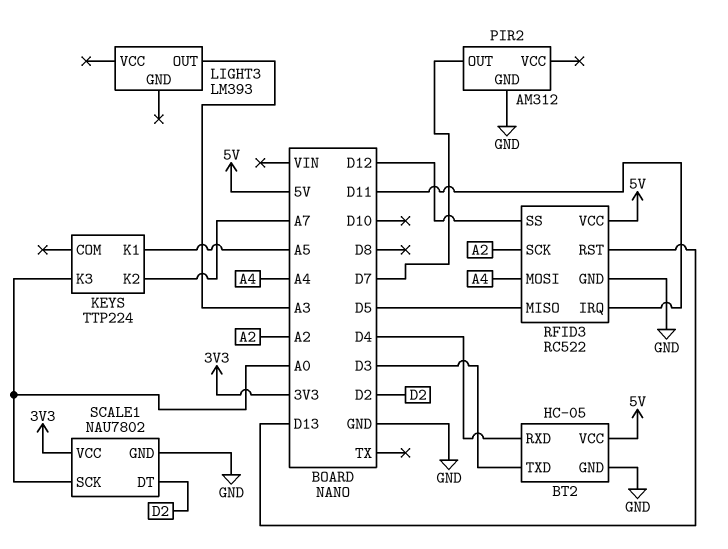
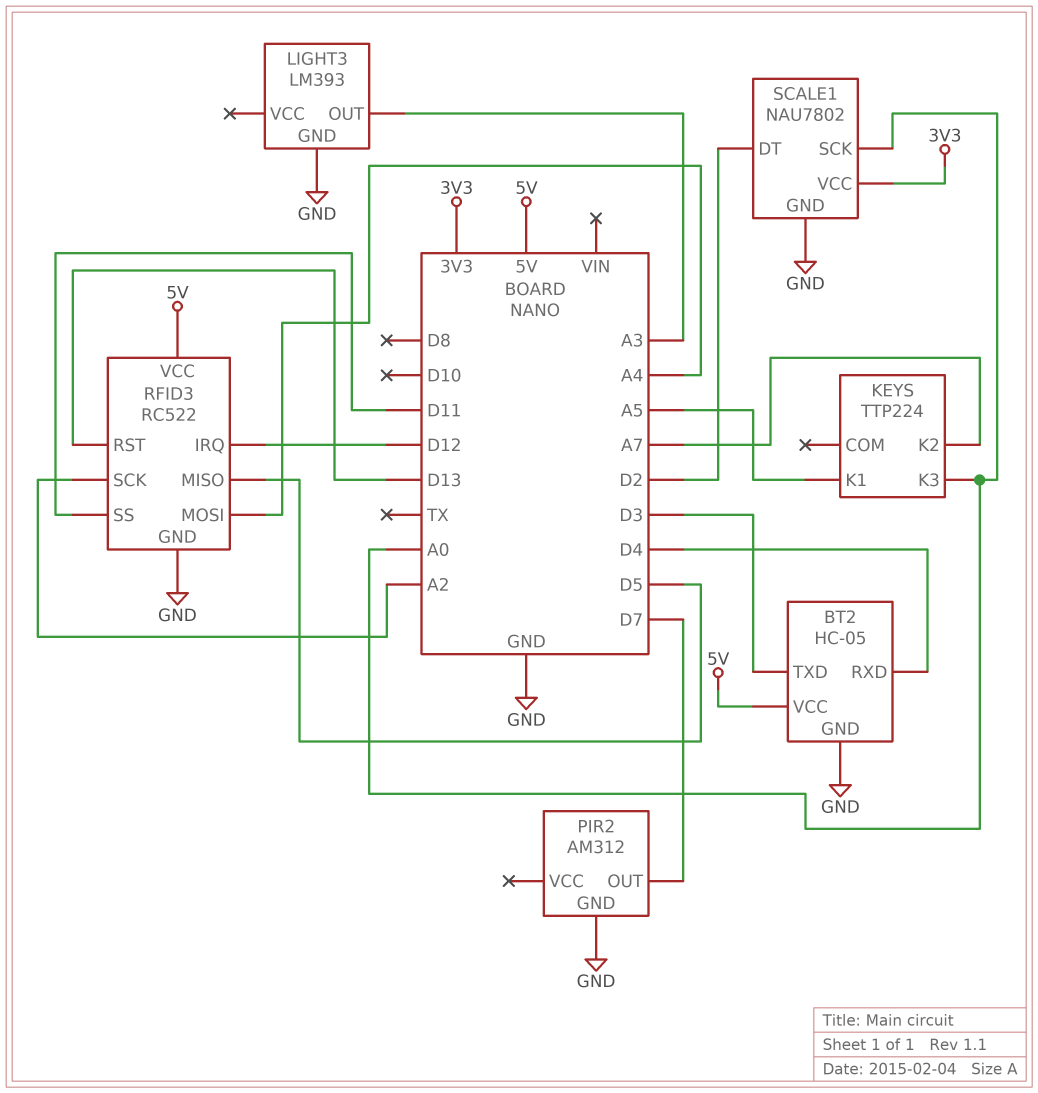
LIGHT3 pin GND: none -> GND
RFID3 pin IRQ: D11 -> D12
RFID3 pin SS: D12 -> D11

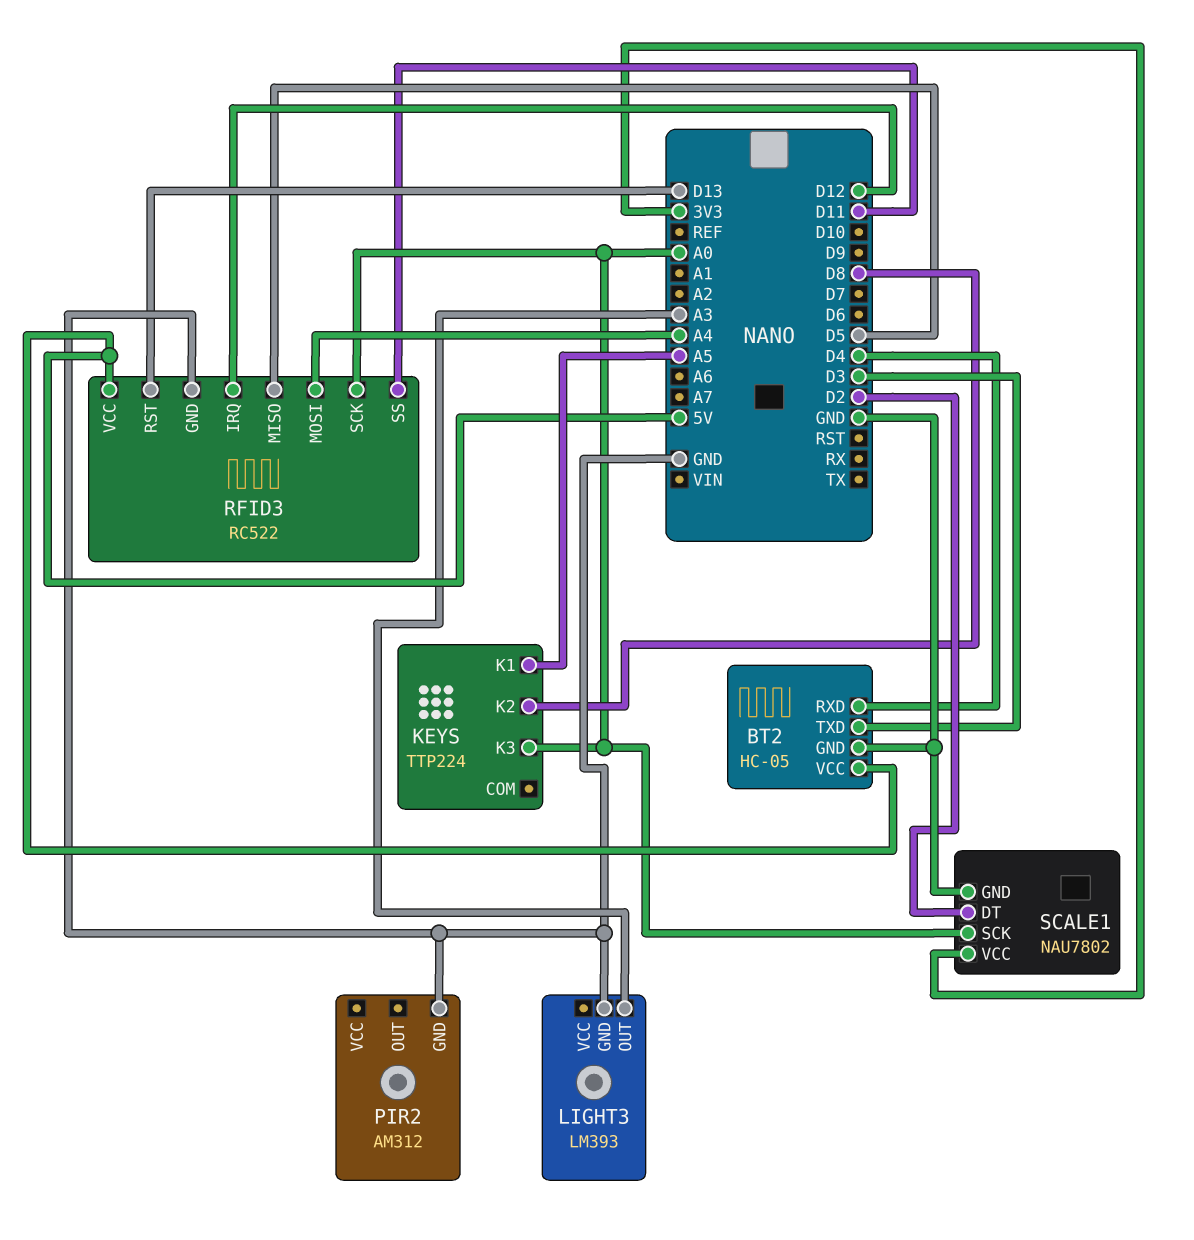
KEYS pin K2: A7 -> D8
PIR2 pin OUT: D7 -> none
RFID3 pin SCK: A2 -> A0

